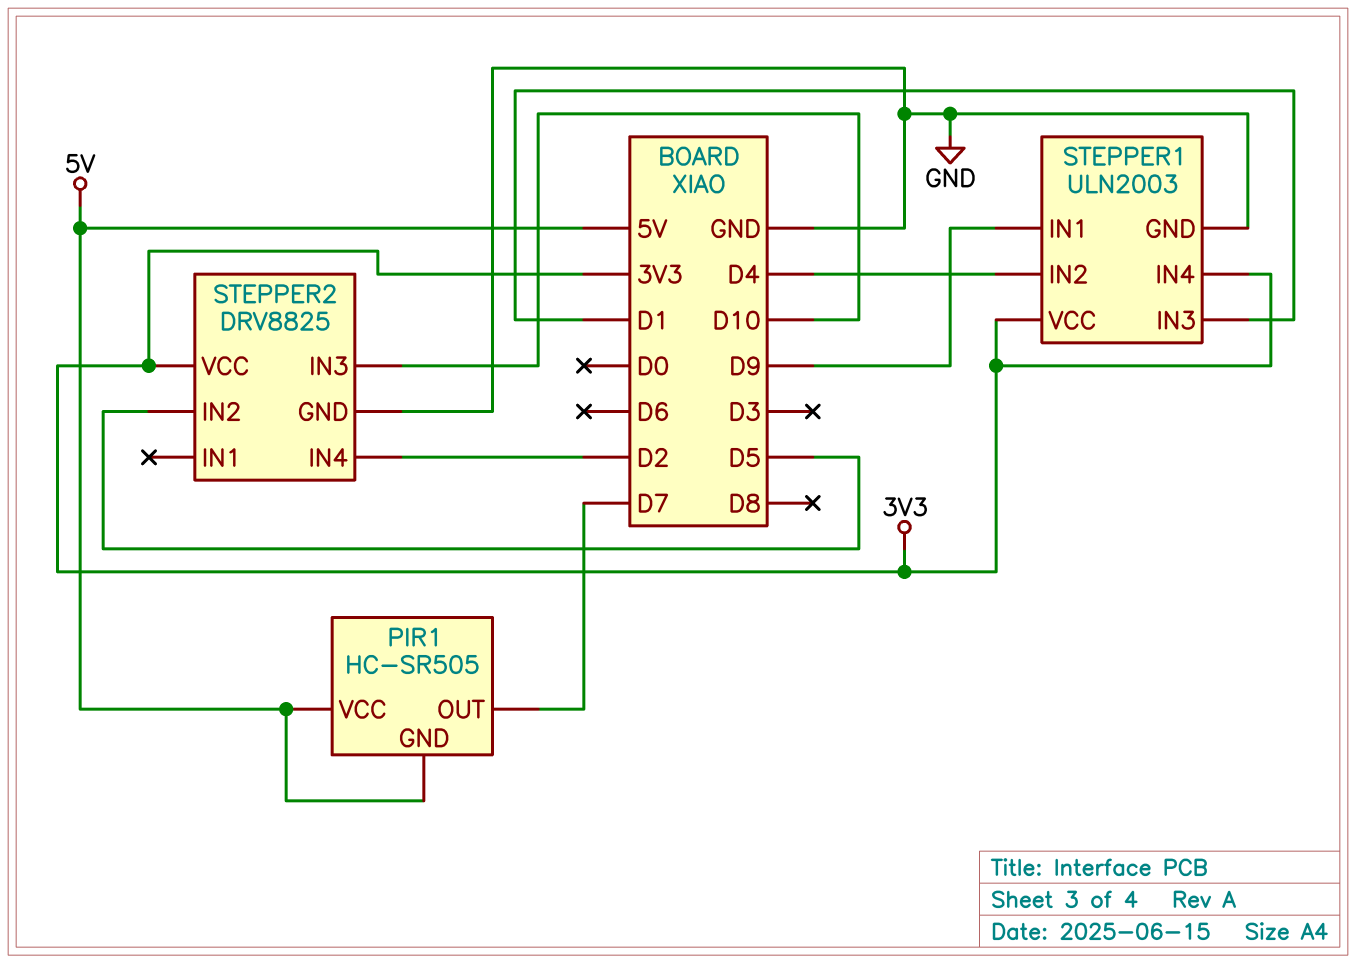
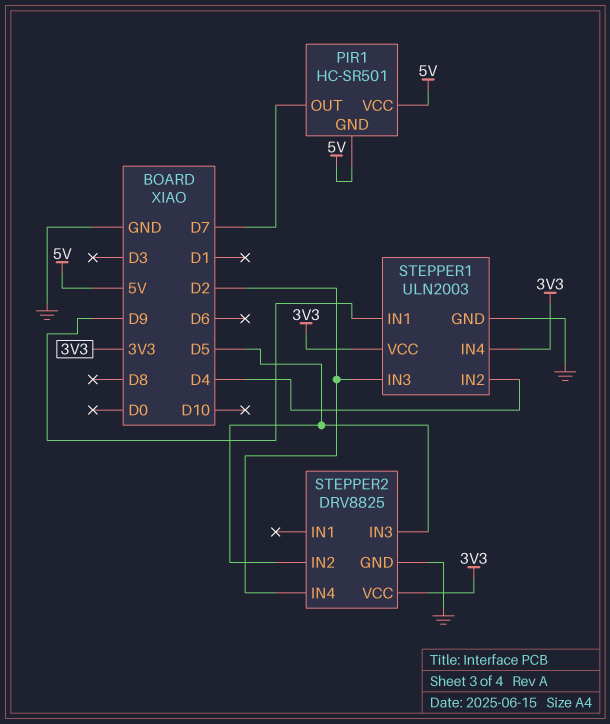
PIR1: HC-SR505 -> HC-SR501
STEPPER1 pin IN3: D1 -> D2
STEPPER2 pin IN3: D10 -> D5

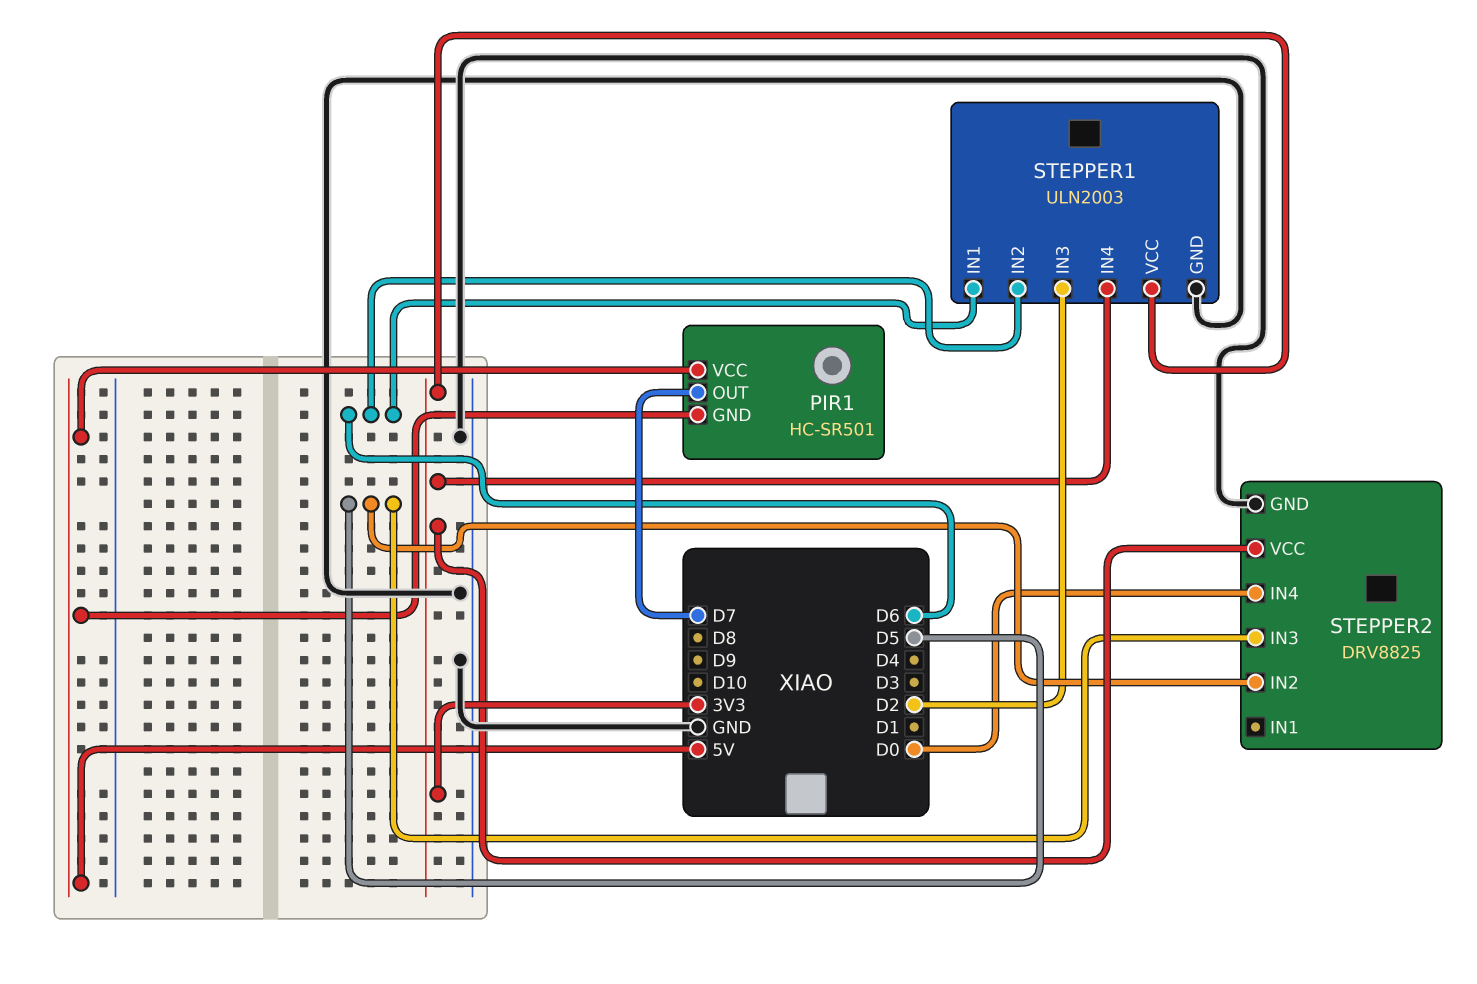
STEPPER1 pin IN1: D9 -> D6
STEPPER1 pin IN2: D4 -> D6
STEPPER2 pin IN4: D2 -> D0

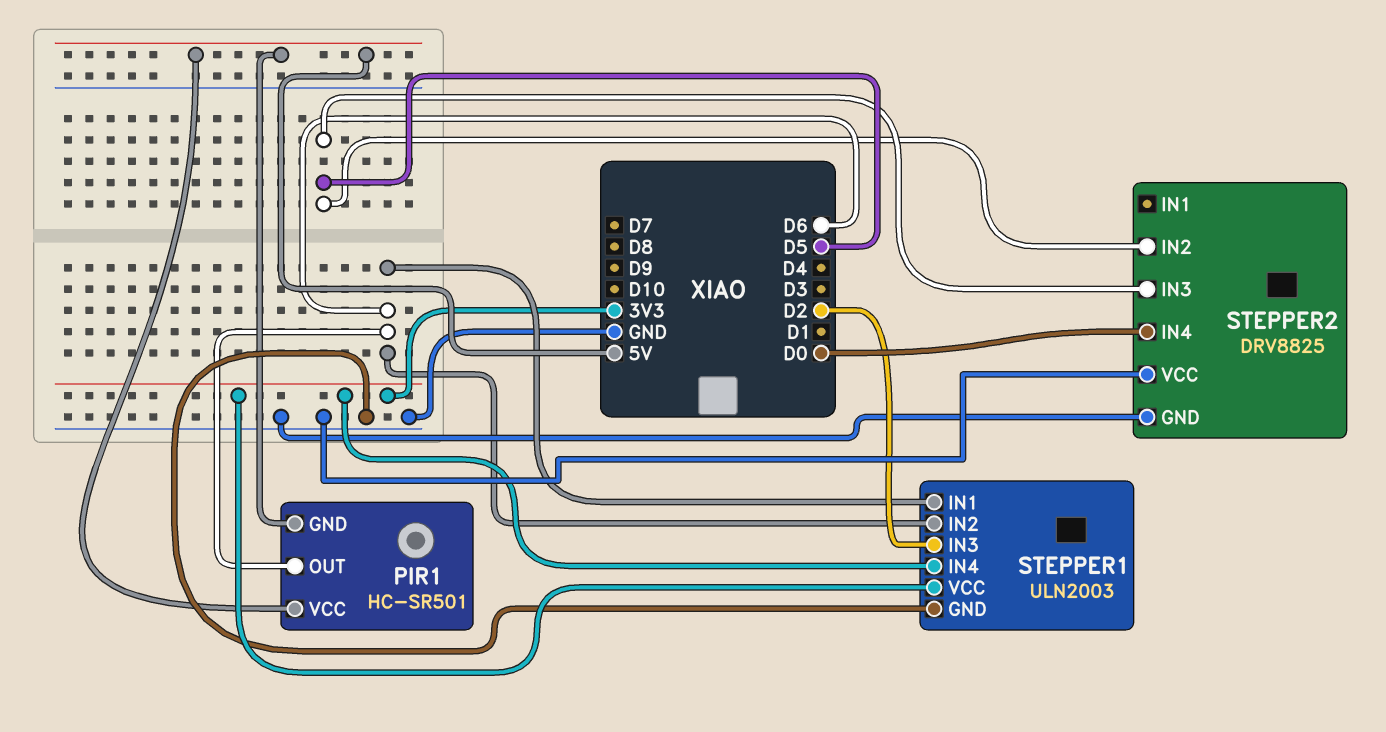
PIR1 pin OUT: D7 -> D6
STEPPER2 pin VCC: 3V3 -> GND

